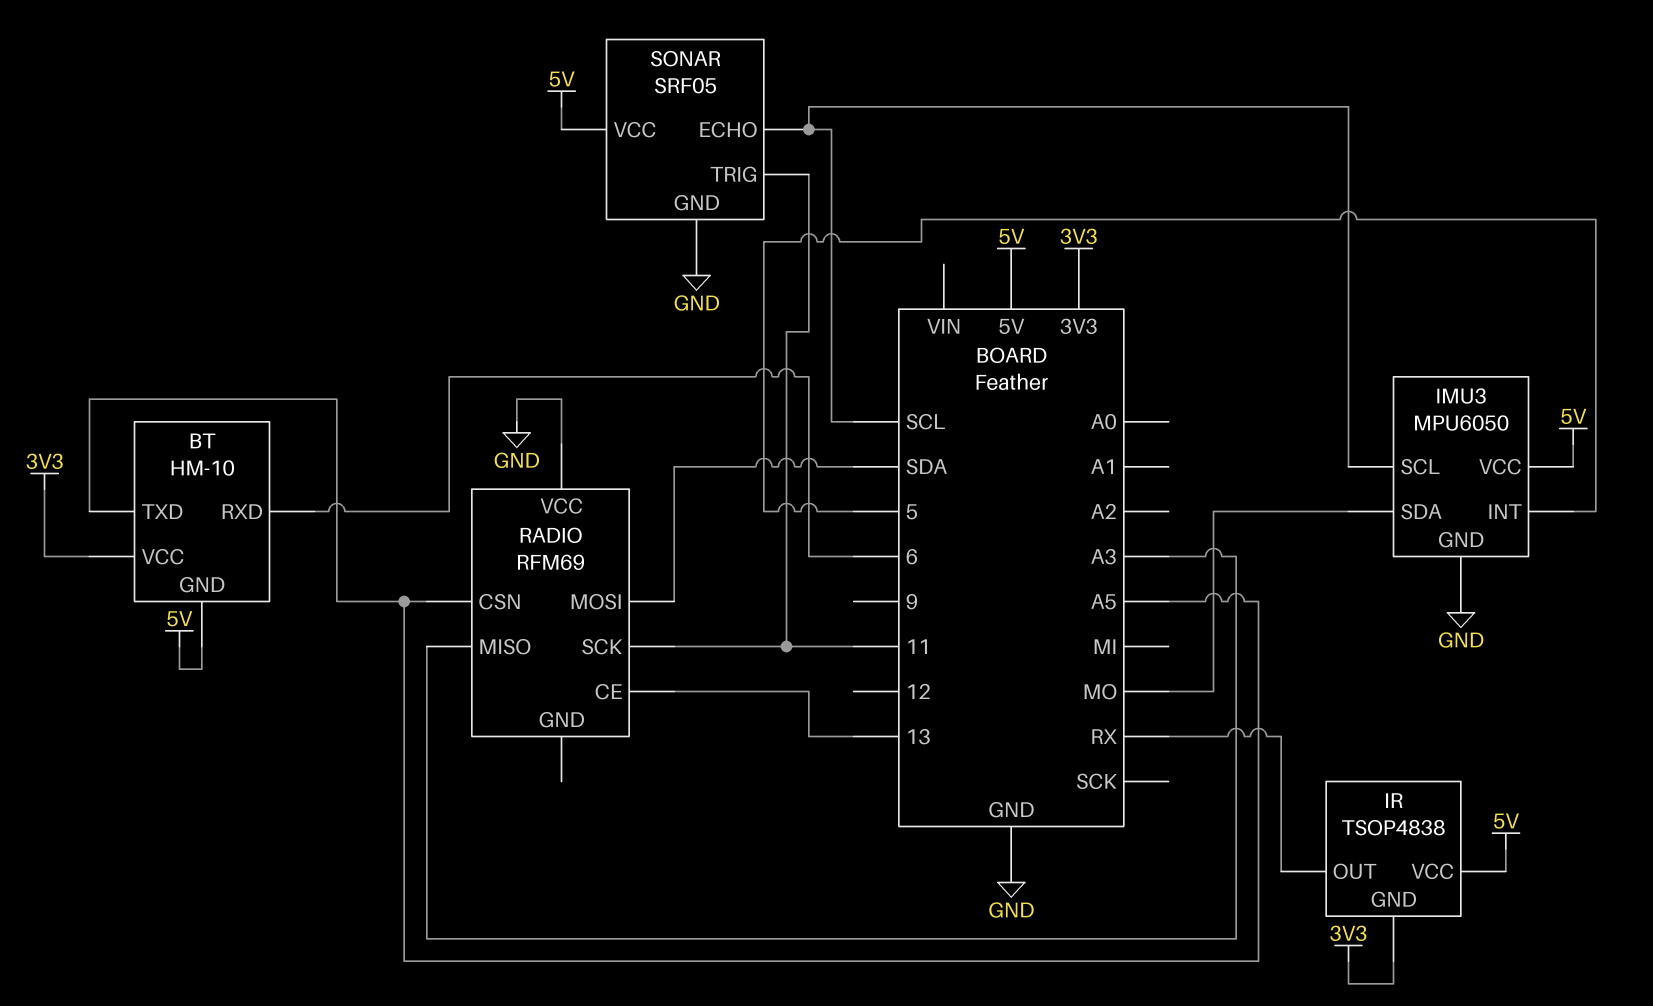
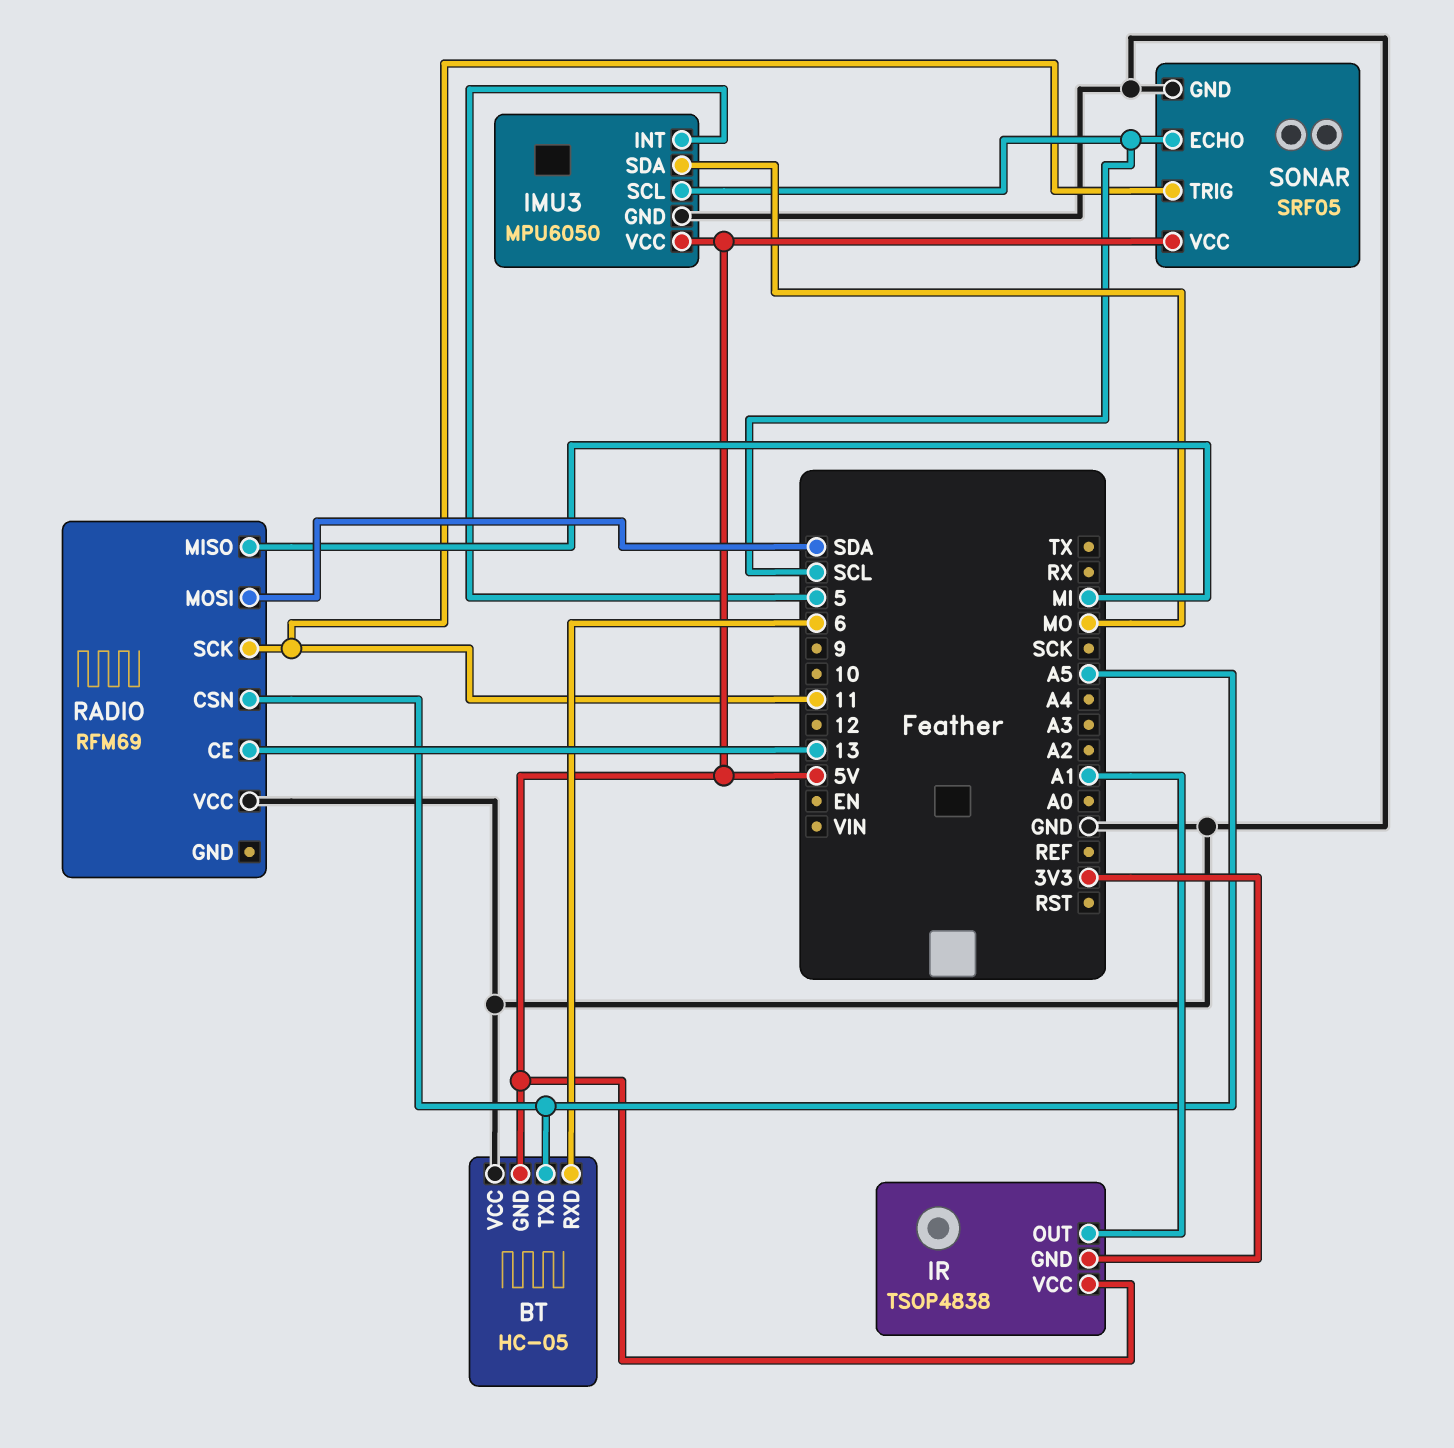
BT: HM-10 -> HC-05
BT pin VCC: 3V3 -> GND
IR pin OUT: RX -> A1
RADIO pin MISO: A3 -> MI

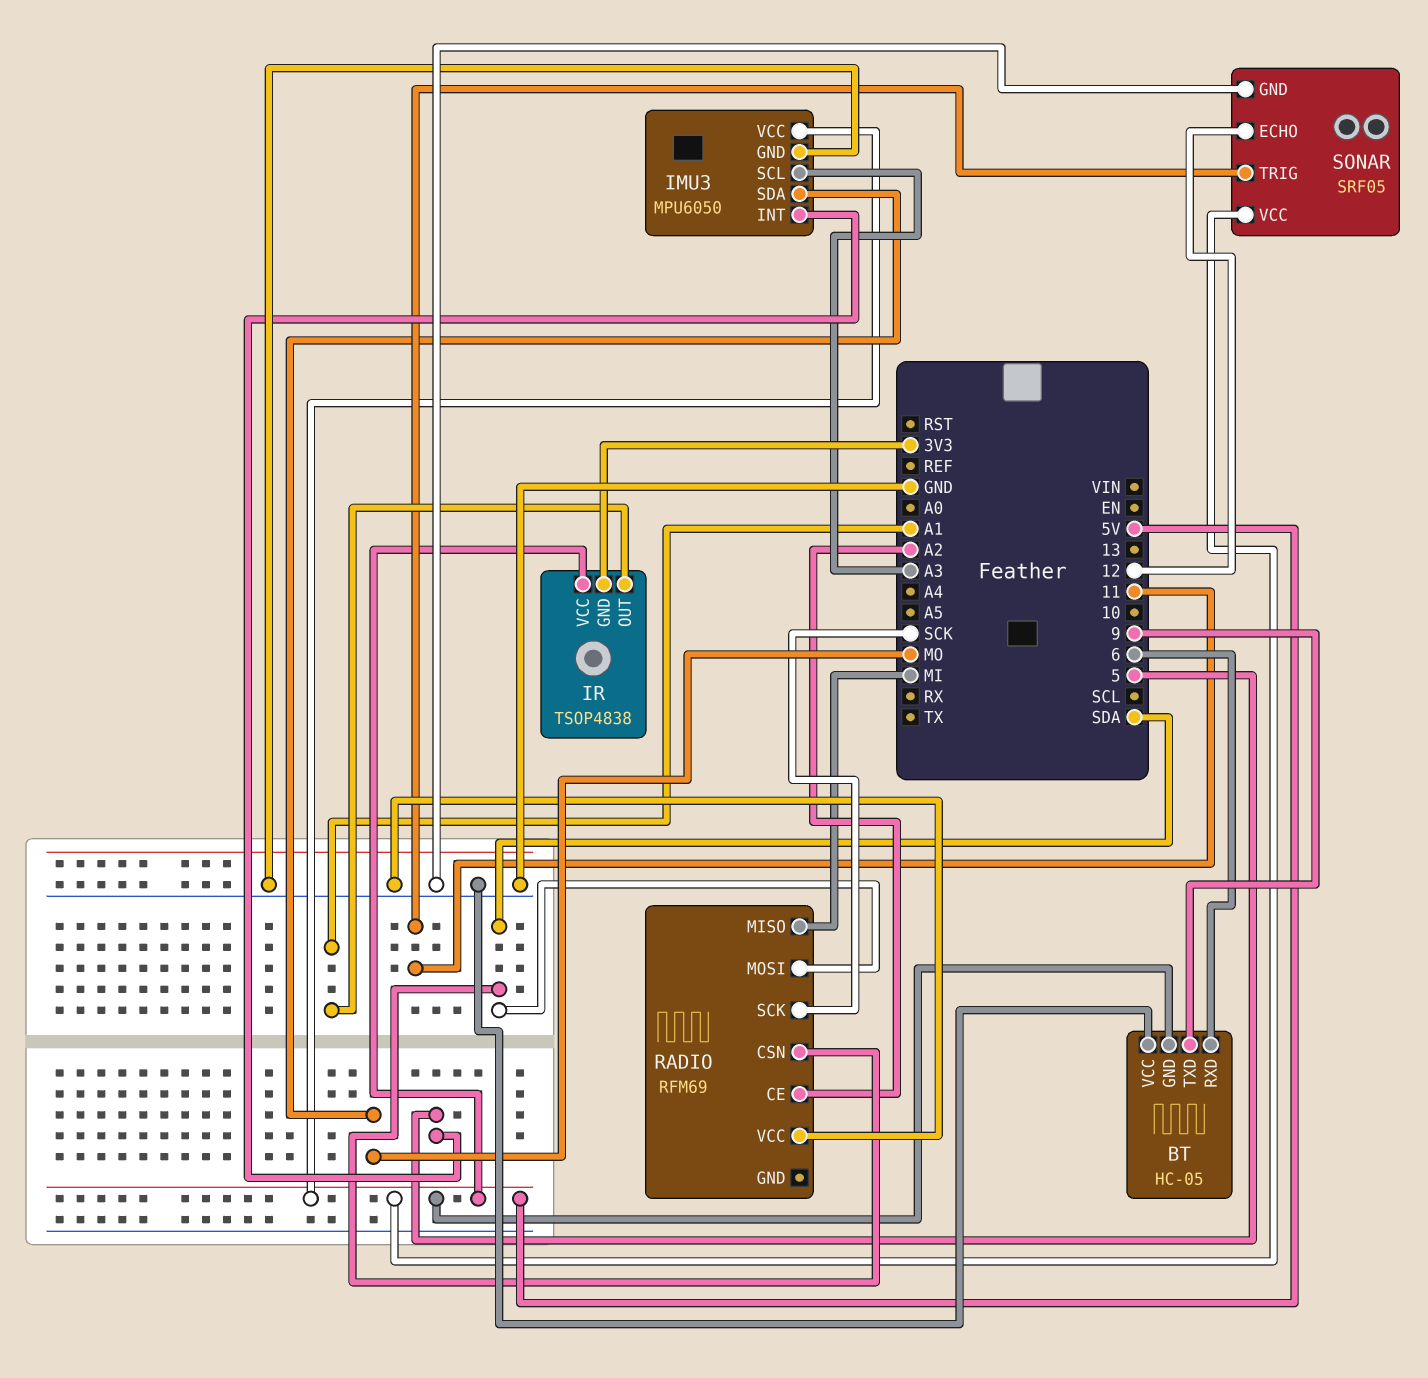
BT pin TXD: A5 -> 9
IMU3 pin SCL: SCL -> A3
RADIO pin CE: 13 -> A2
RADIO pin CSN: A5 -> SDA
RADIO pin SCK: 11 -> SCK
SONAR pin ECHO: SCL -> 12

